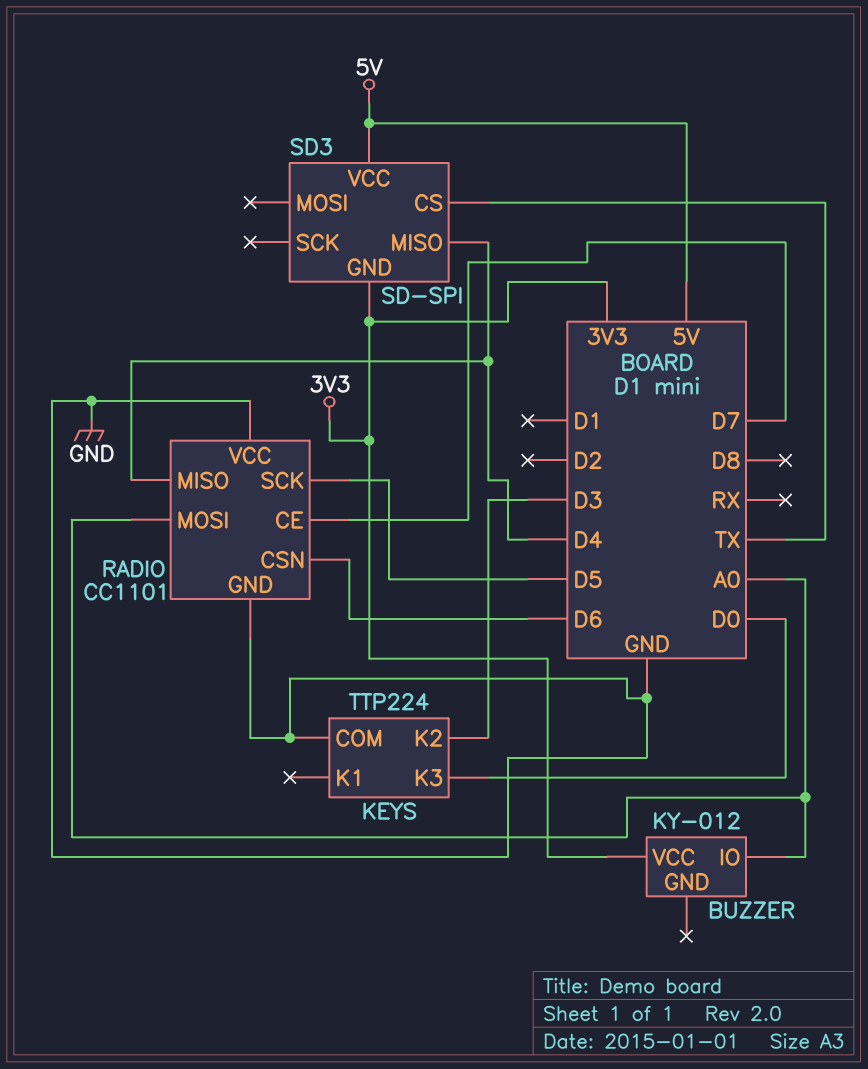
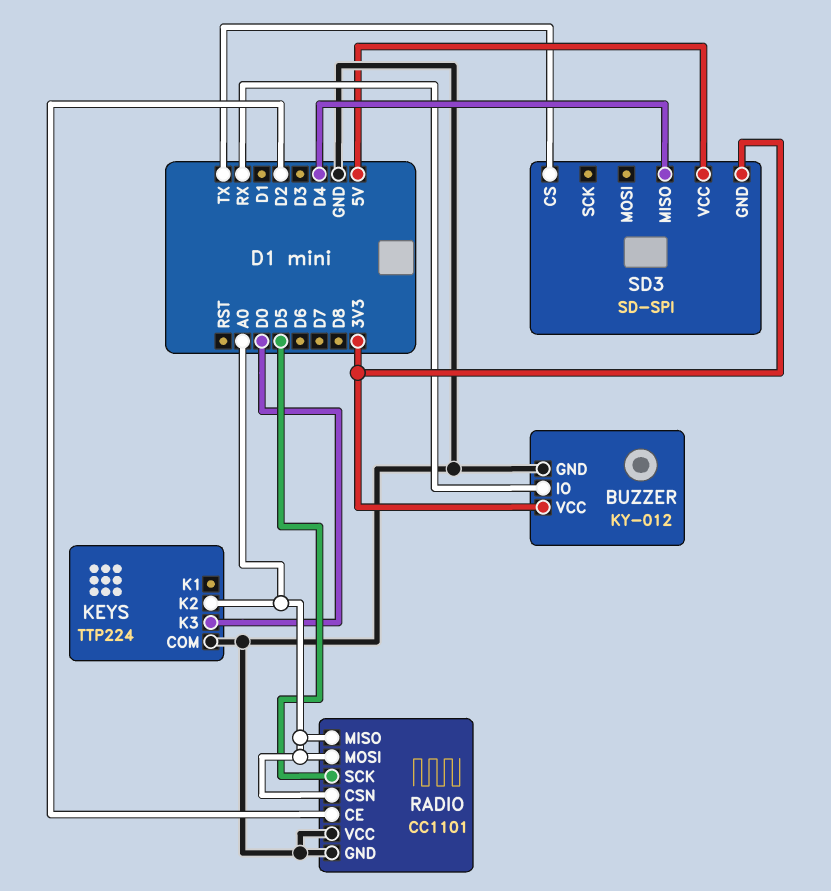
BUZZER pin GND: none -> GND
BUZZER pin IO: A0 -> RX
KEYS pin K2: D3 -> A0
RADIO pin CE: D7 -> D2
RADIO pin CSN: D6 -> A0
RADIO pin MISO: D4 -> A0

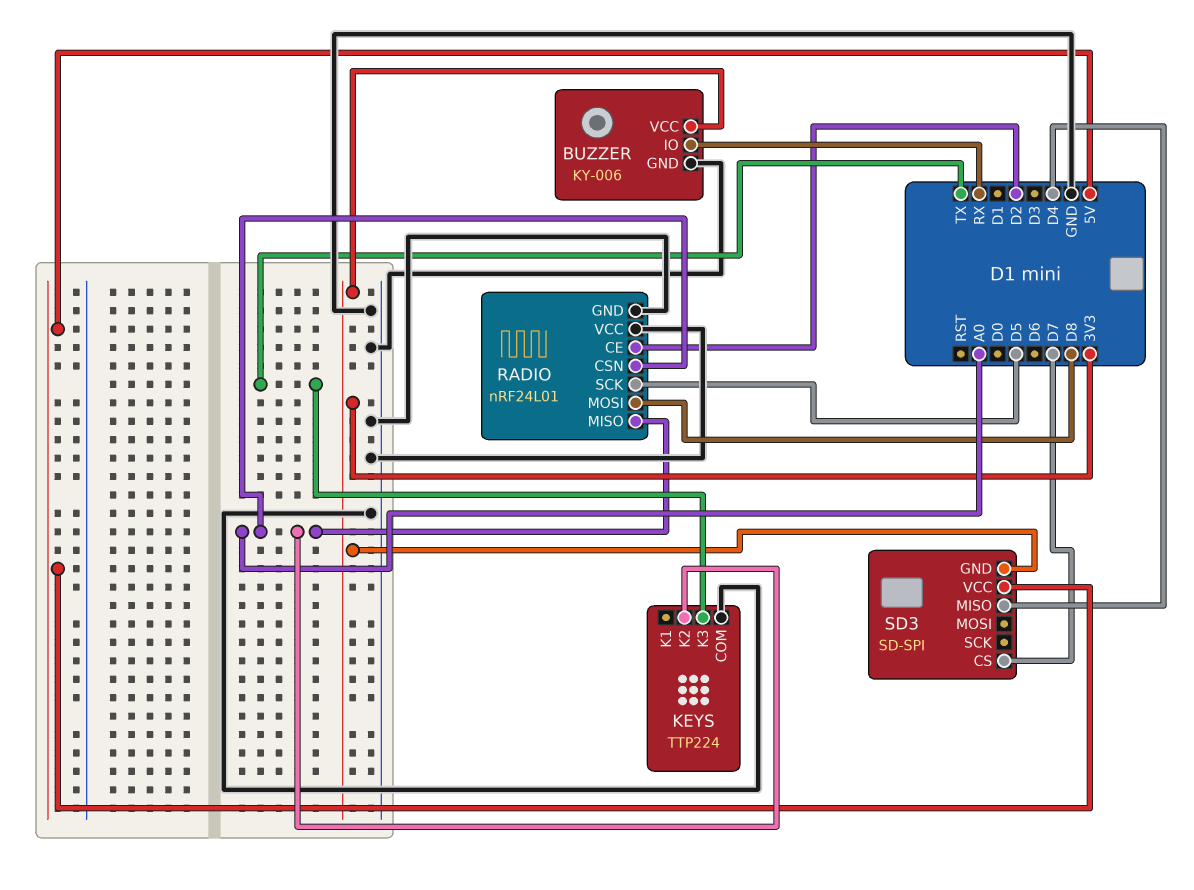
BUZZER: KY-012 -> KY-006
KEYS pin K3: D0 -> TX
RADIO: CC1101 -> nRF24L01
RADIO pin MOSI: A0 -> D8
SD3 pin CS: TX -> D7

